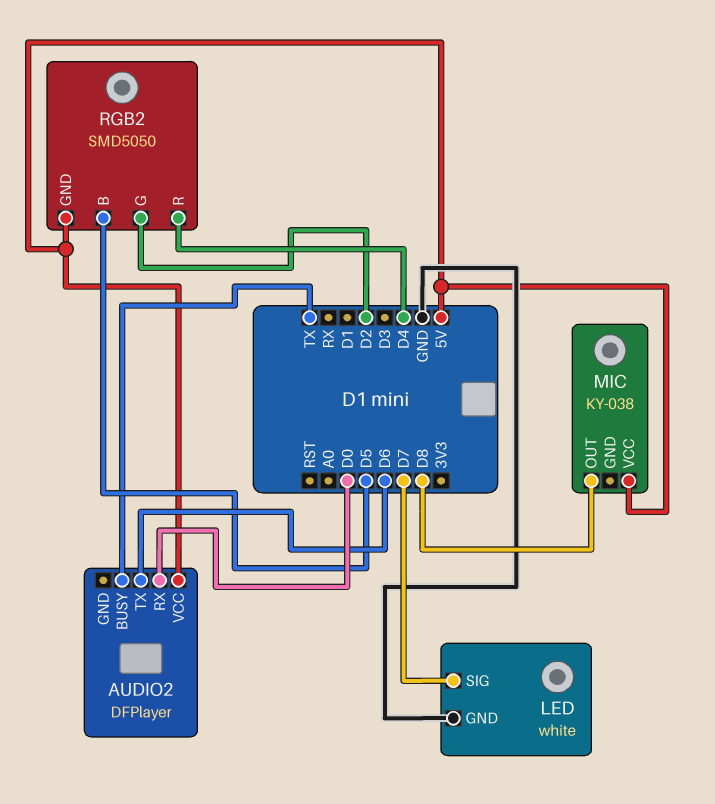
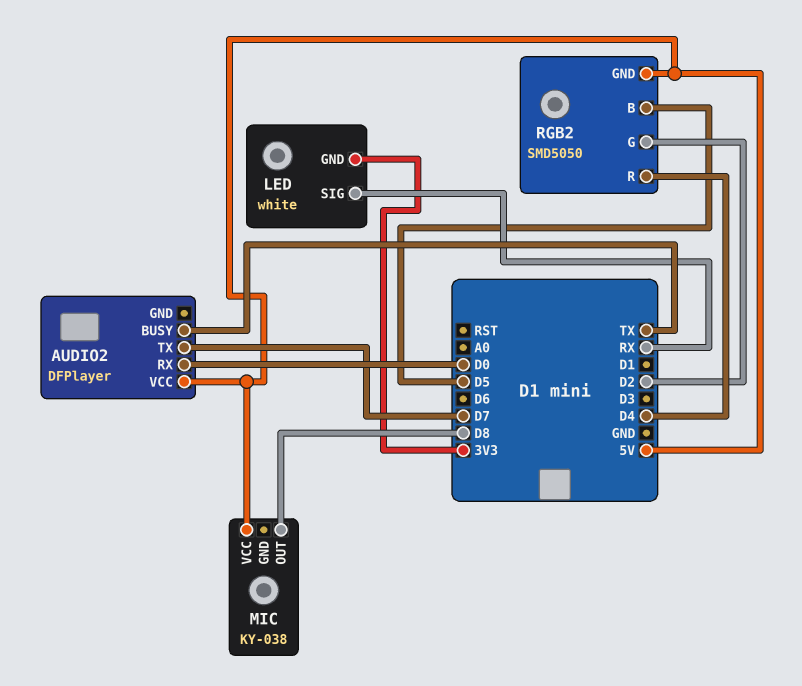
AUDIO2 pin TX: D6 -> D7
LED pin GND: GND -> 3V3
LED pin SIG: D7 -> RX

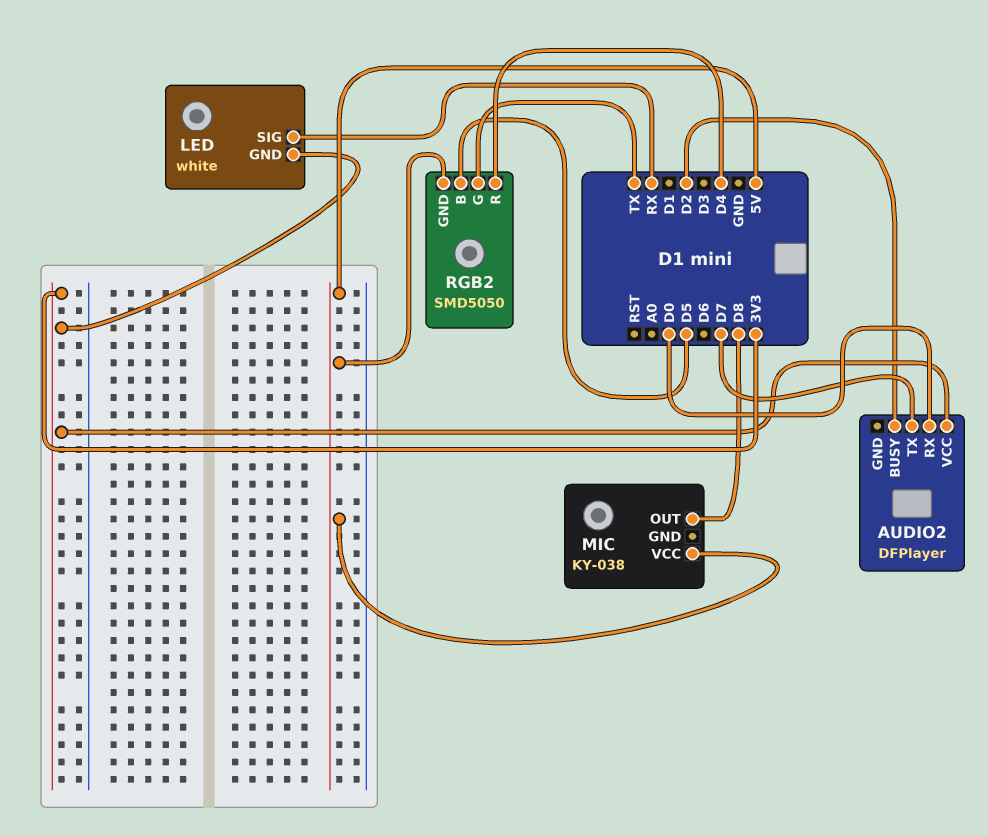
AUDIO2 pin BUSY: TX -> D2
AUDIO2 pin VCC: 5V -> 3V3
RGB2 pin G: D2 -> TX

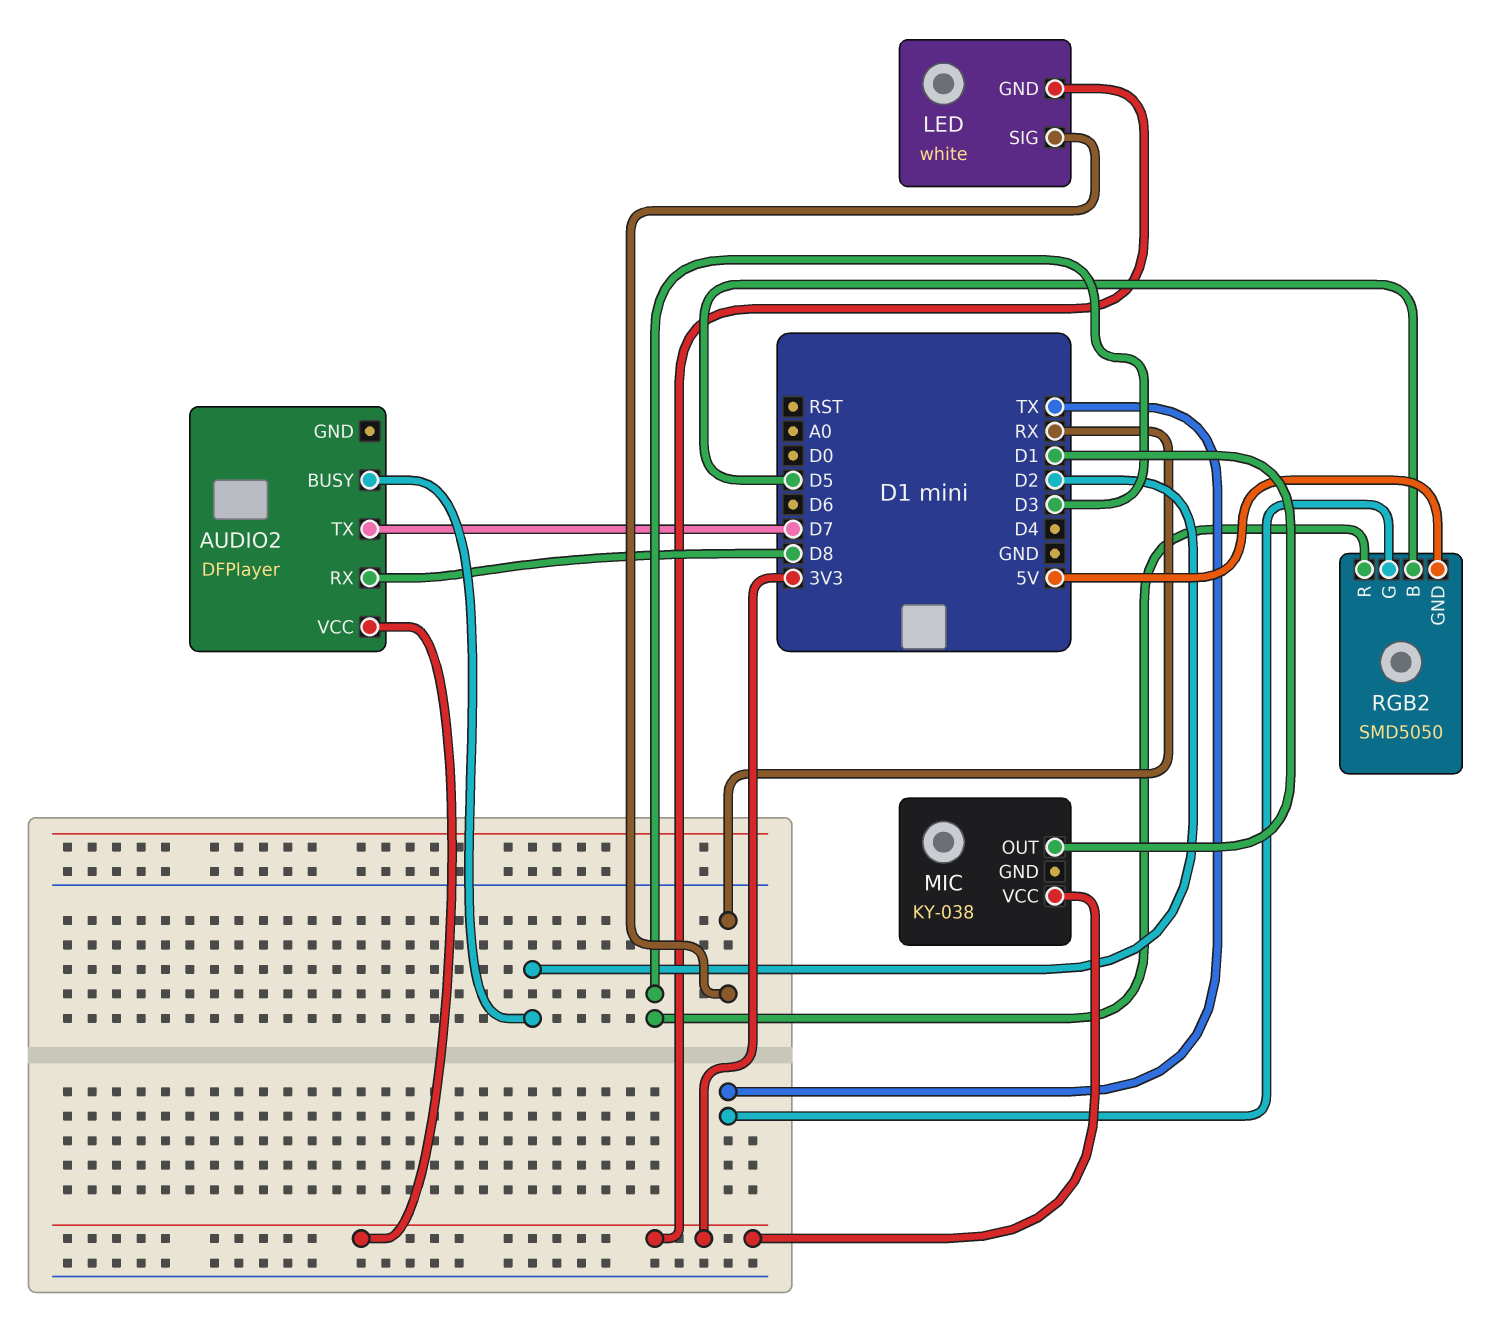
AUDIO2 pin RX: D0 -> D8
MIC pin OUT: D8 -> D1
MIC pin VCC: 5V -> 3V3
RGB2 pin R: D4 -> D3

